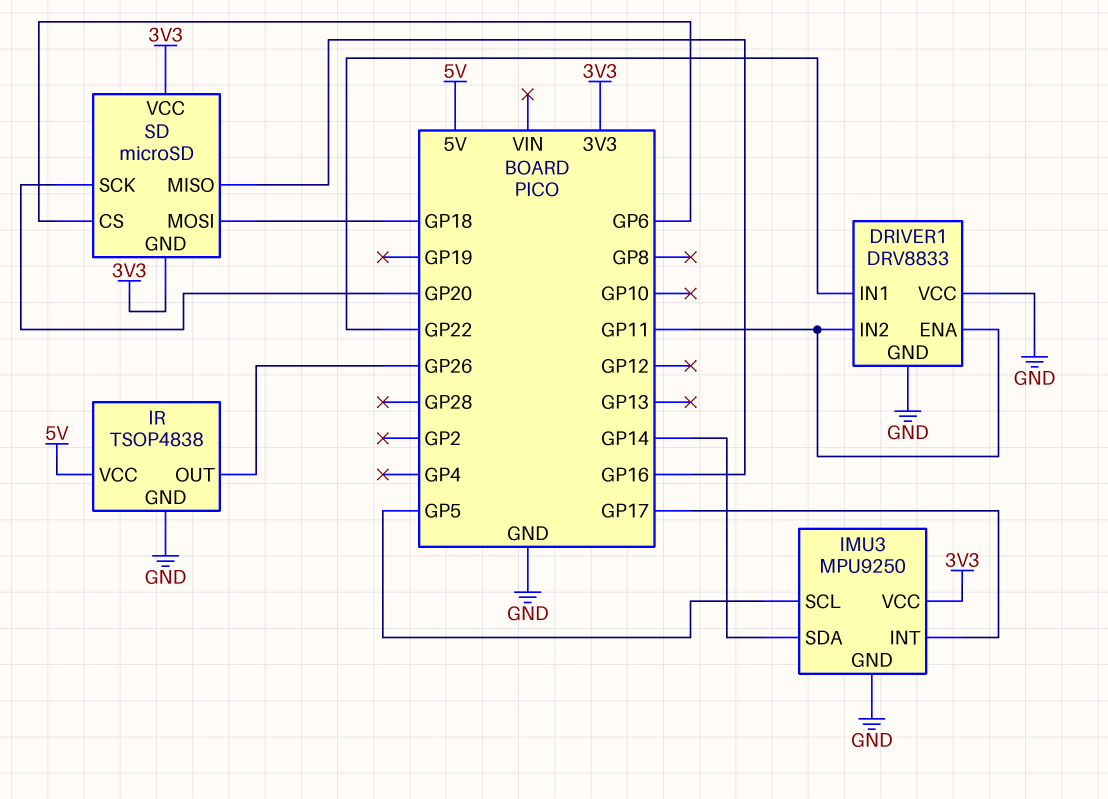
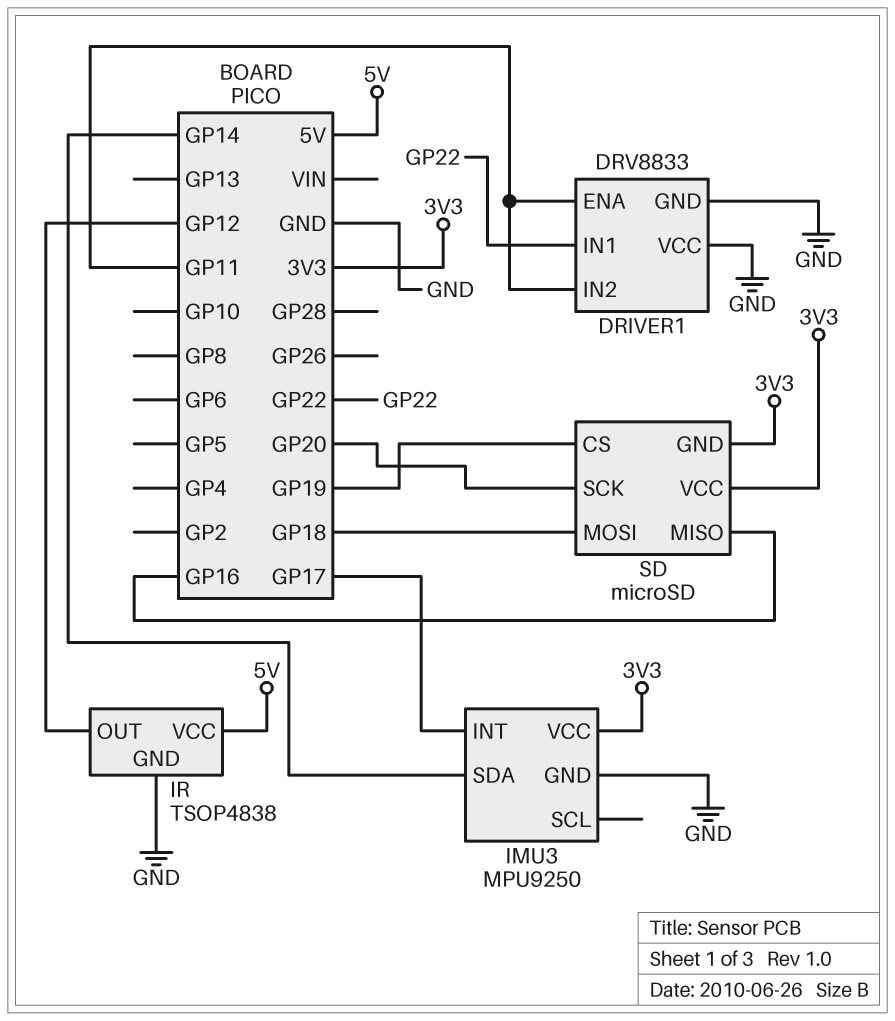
IMU3 pin SCL: GP5 -> none
IR pin OUT: GP26 -> GP12
SD pin CS: GP6 -> GP19

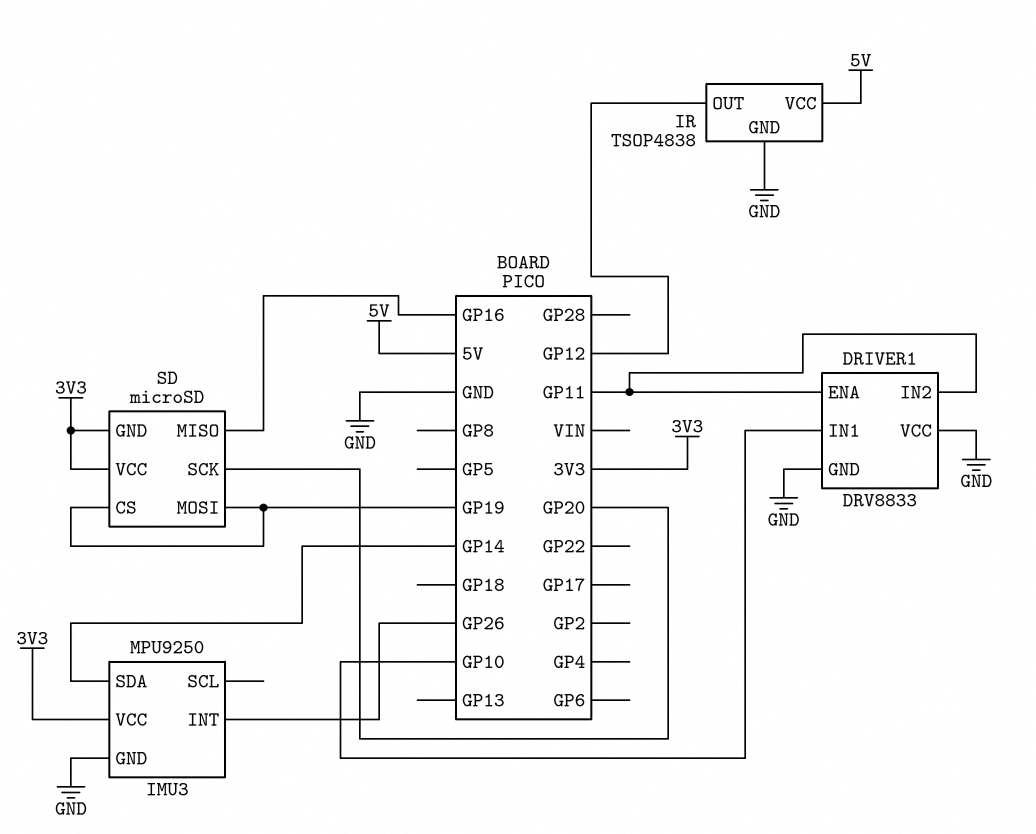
DRIVER1 pin IN1: GP22 -> GP10
IMU3 pin INT: GP17 -> GP26
SD pin MOSI: GP18 -> GP19

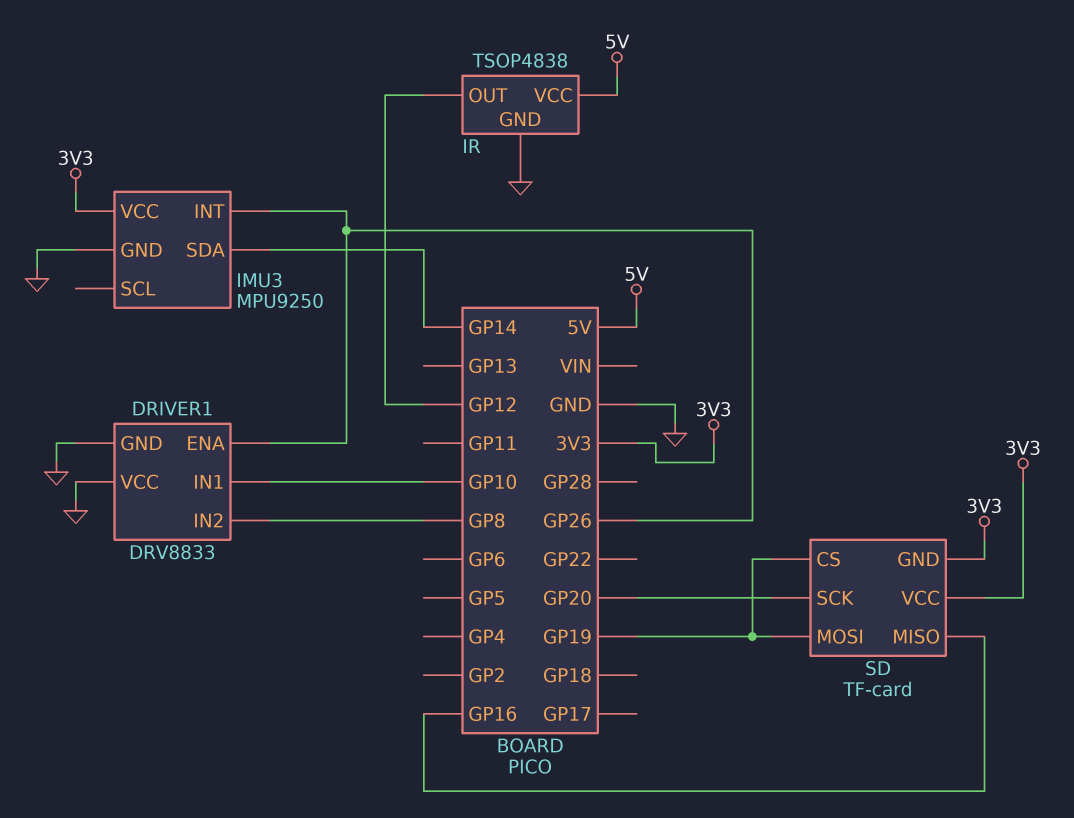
DRIVER1 pin ENA: GP11 -> GP26
DRIVER1 pin IN2: GP11 -> GP8
SD: microSD -> TF-card

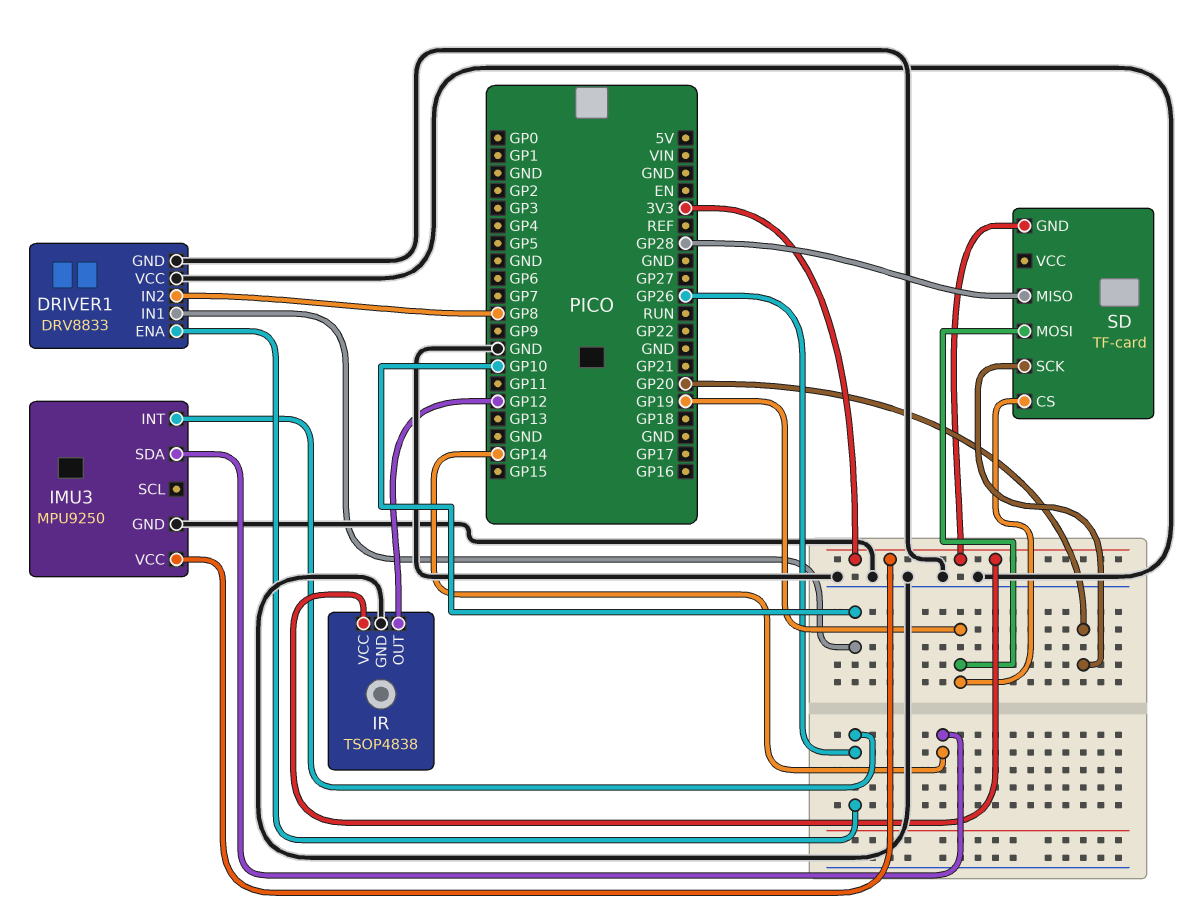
IR pin VCC: 5V -> 3V3
SD pin MISO: GP16 -> GP28
SD pin VCC: 3V3 -> none

